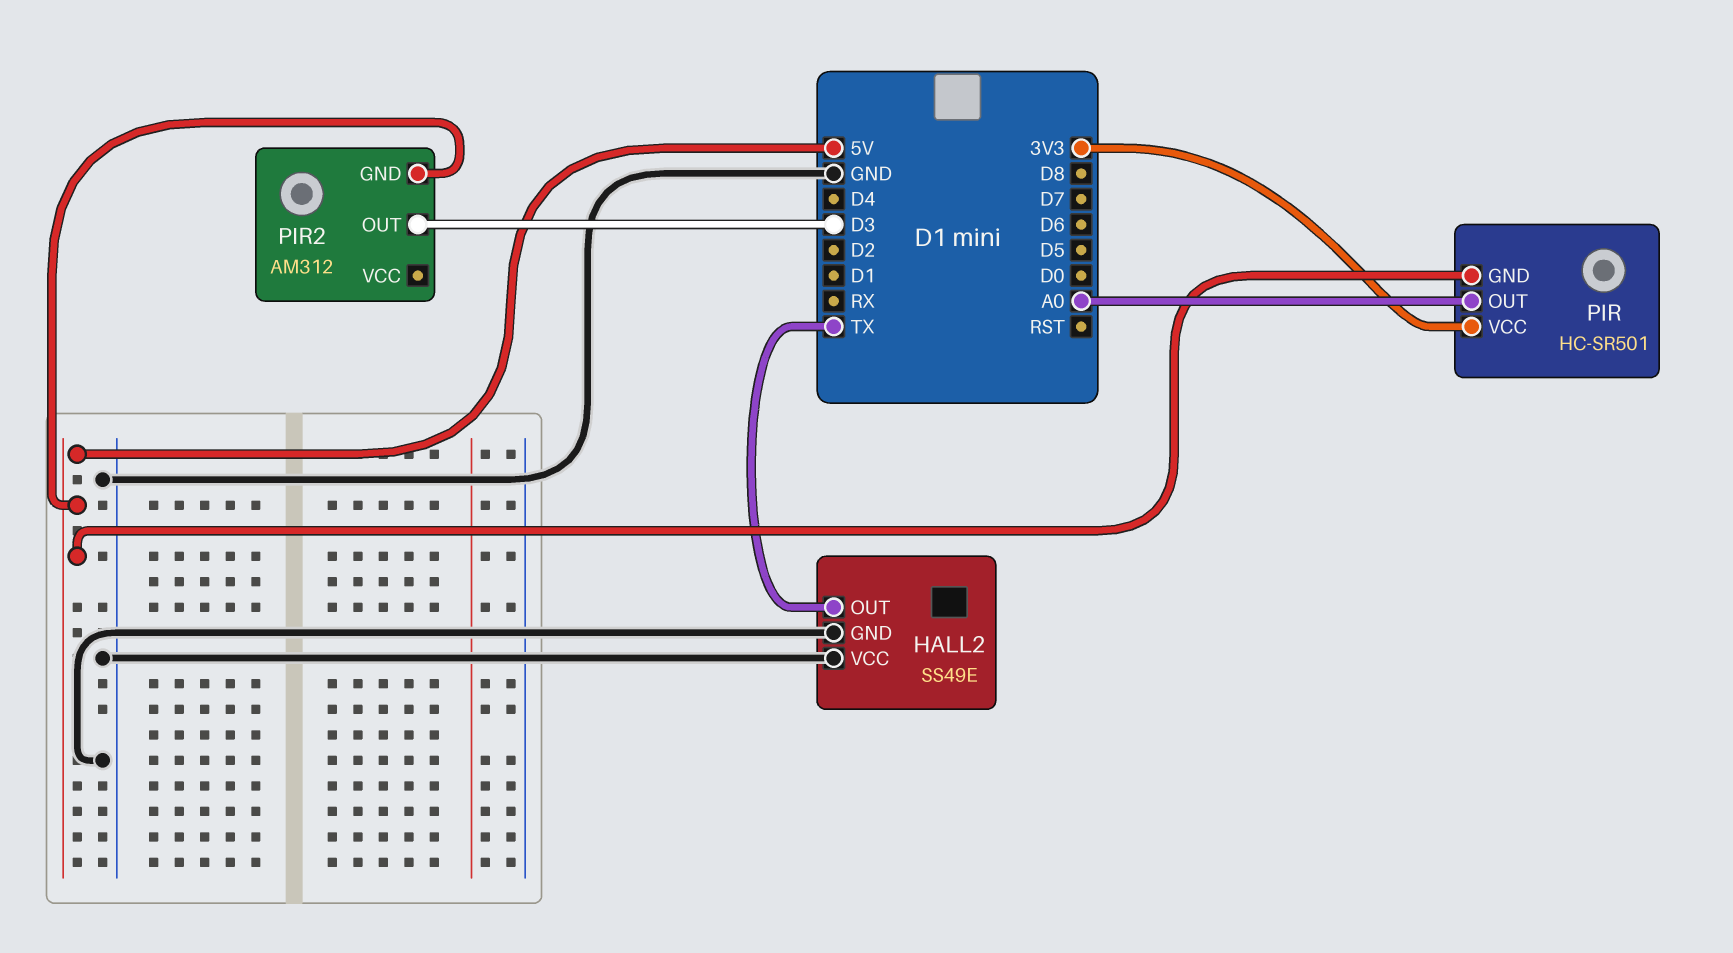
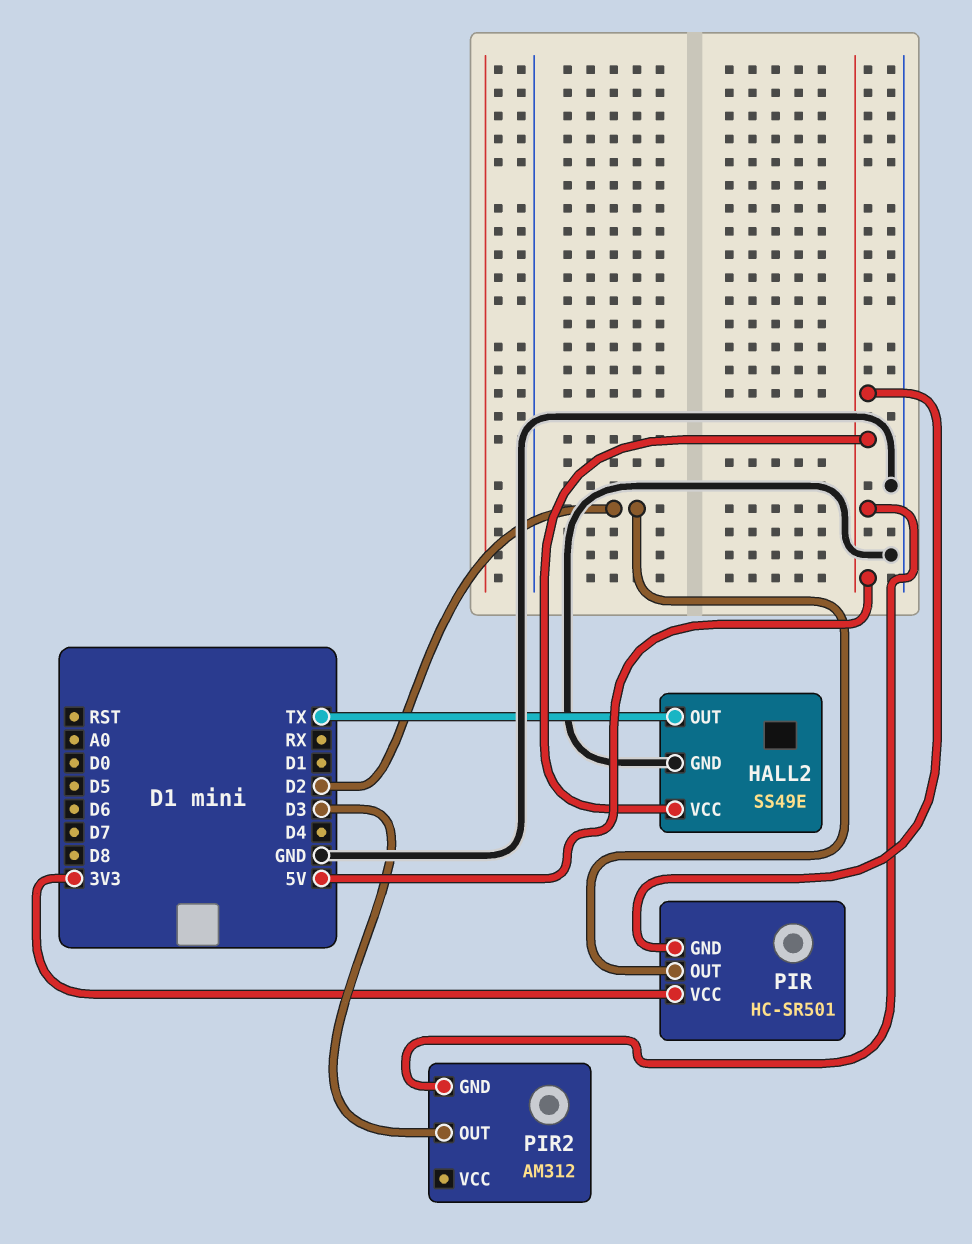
HALL2 pin VCC: GND -> 5V
PIR pin OUT: A0 -> D2

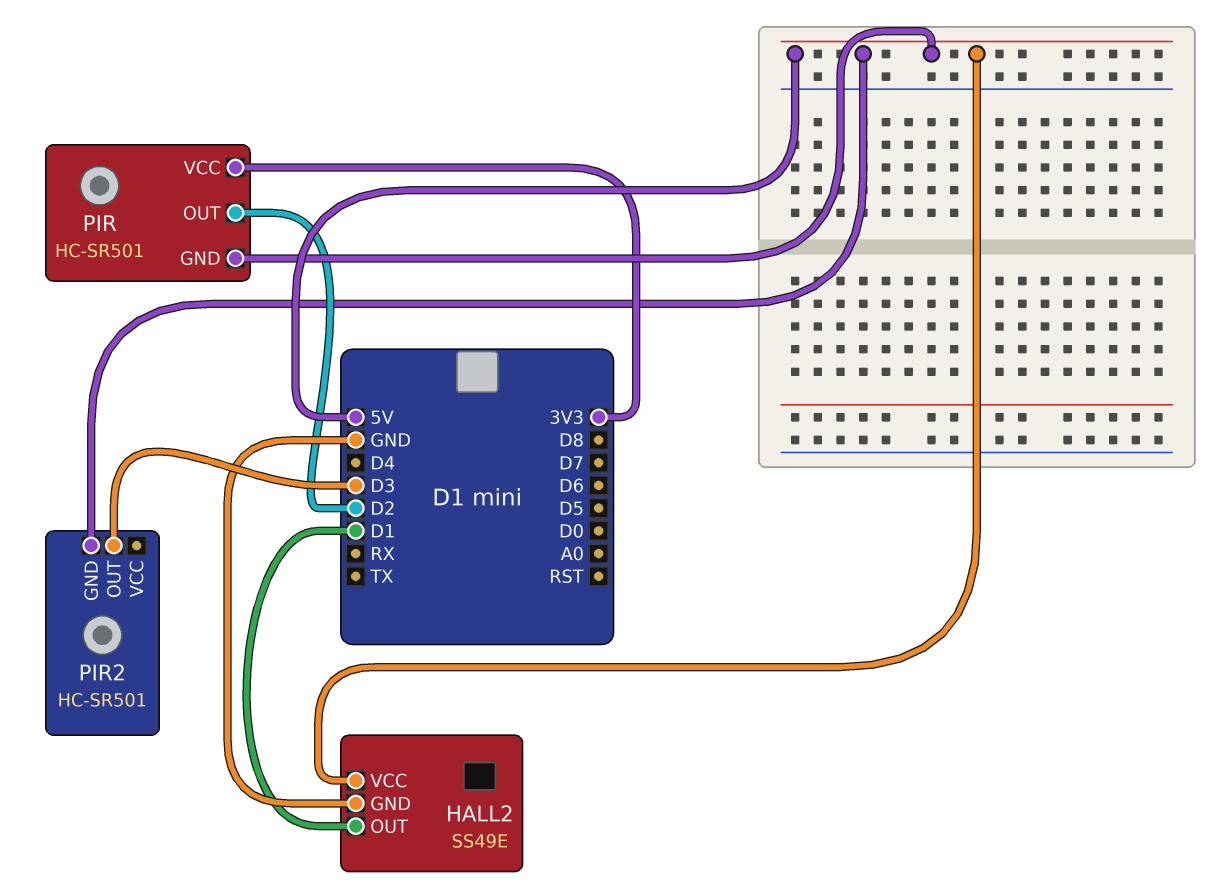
HALL2 pin OUT: TX -> D1
PIR2: AM312 -> HC-SR501

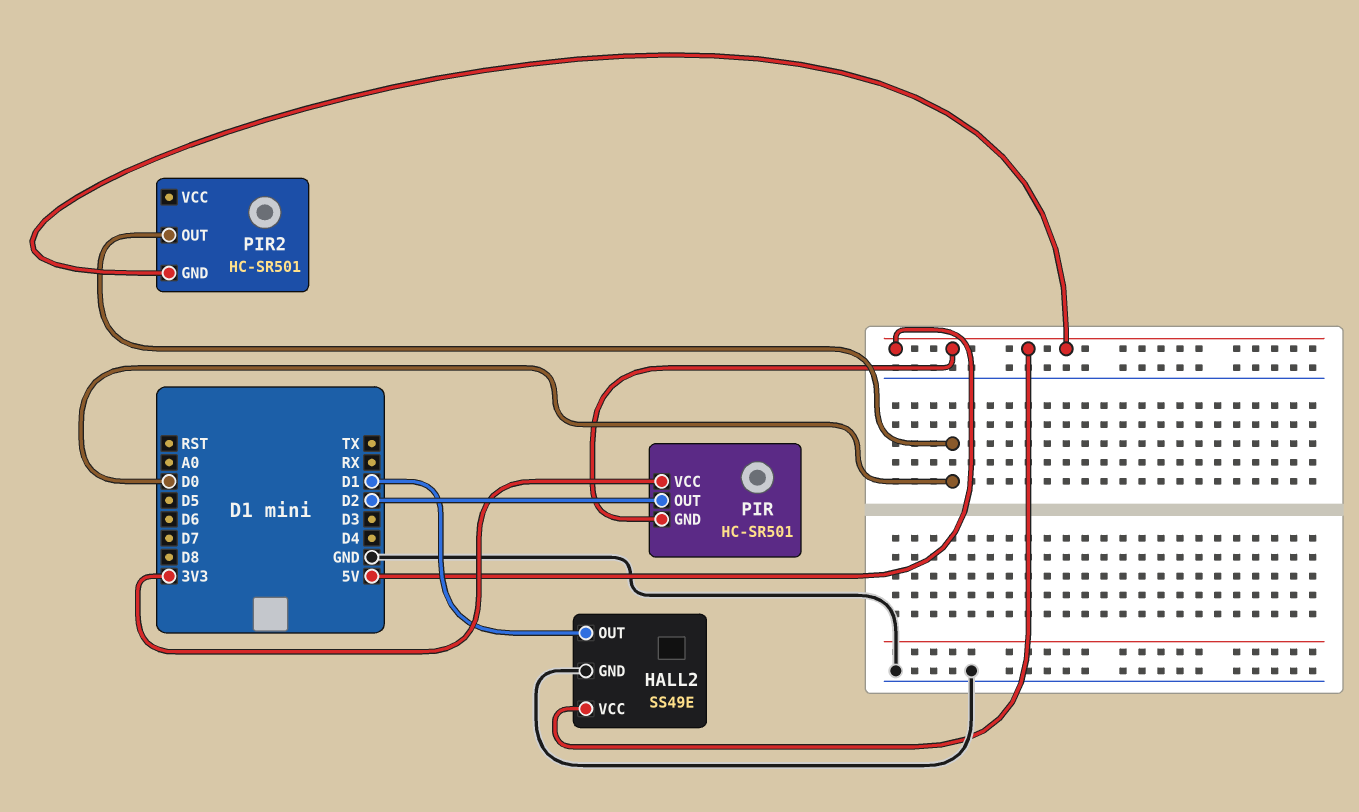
PIR2 pin OUT: D3 -> D0

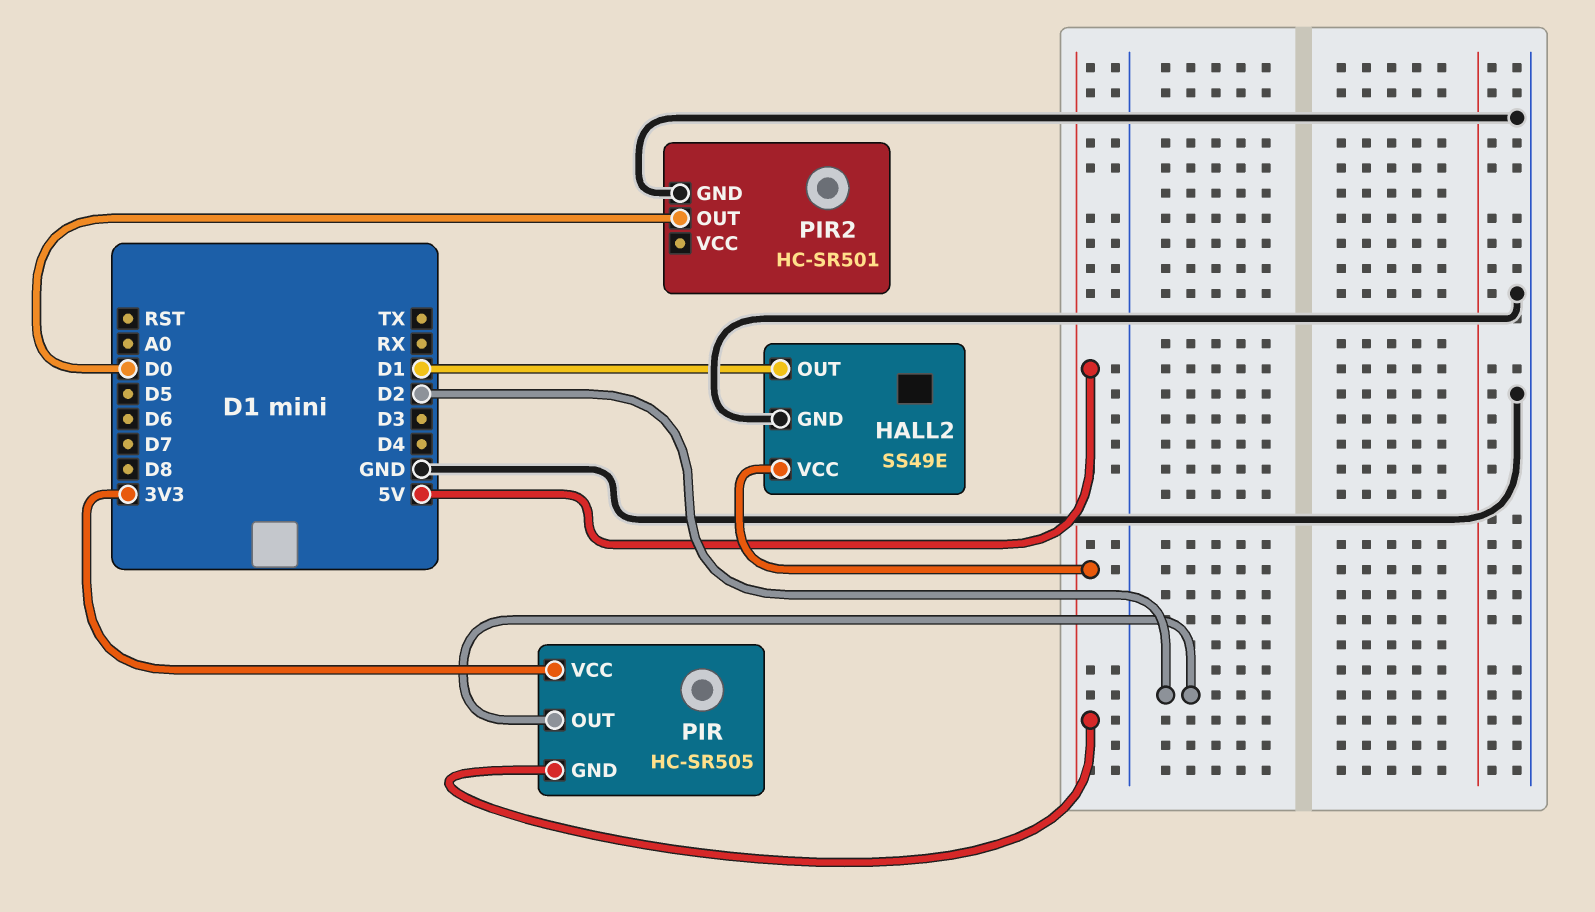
PIR: HC-SR501 -> HC-SR505
PIR2 pin GND: 5V -> GND

